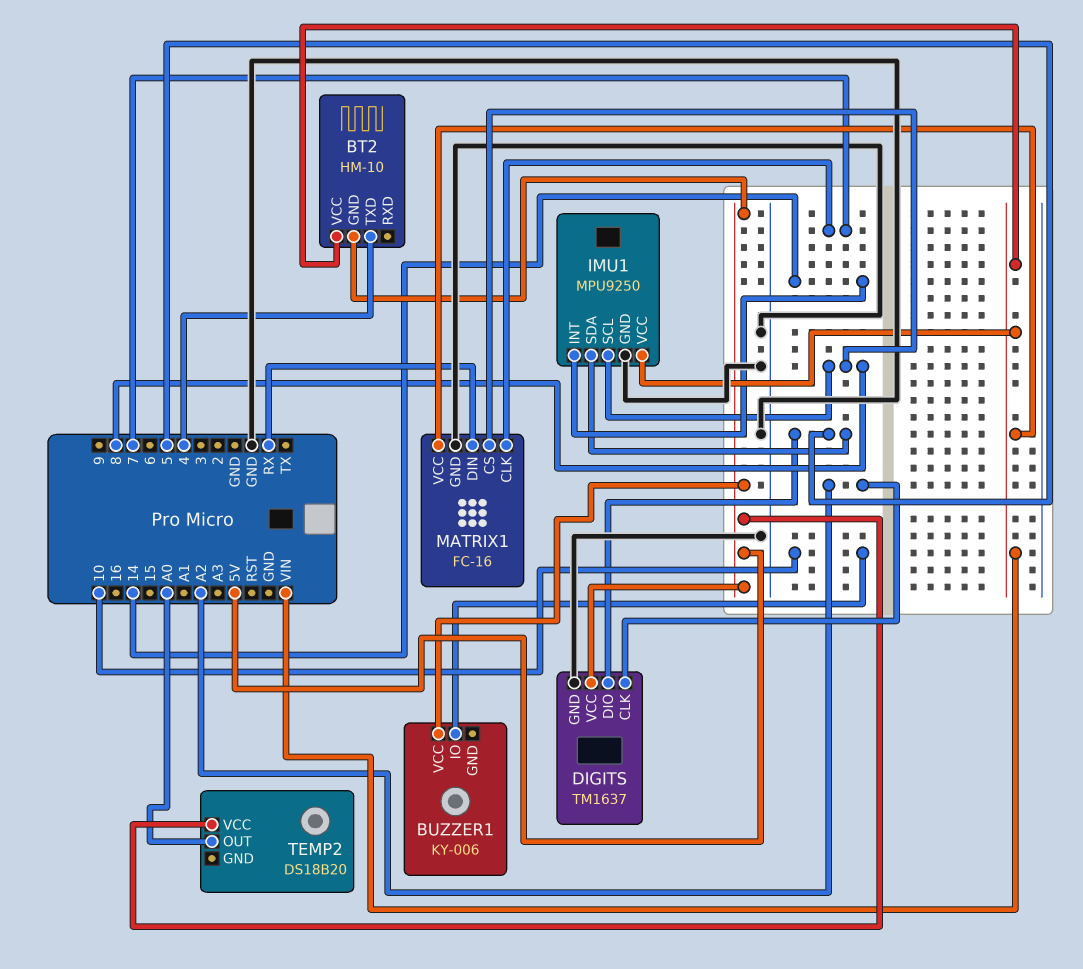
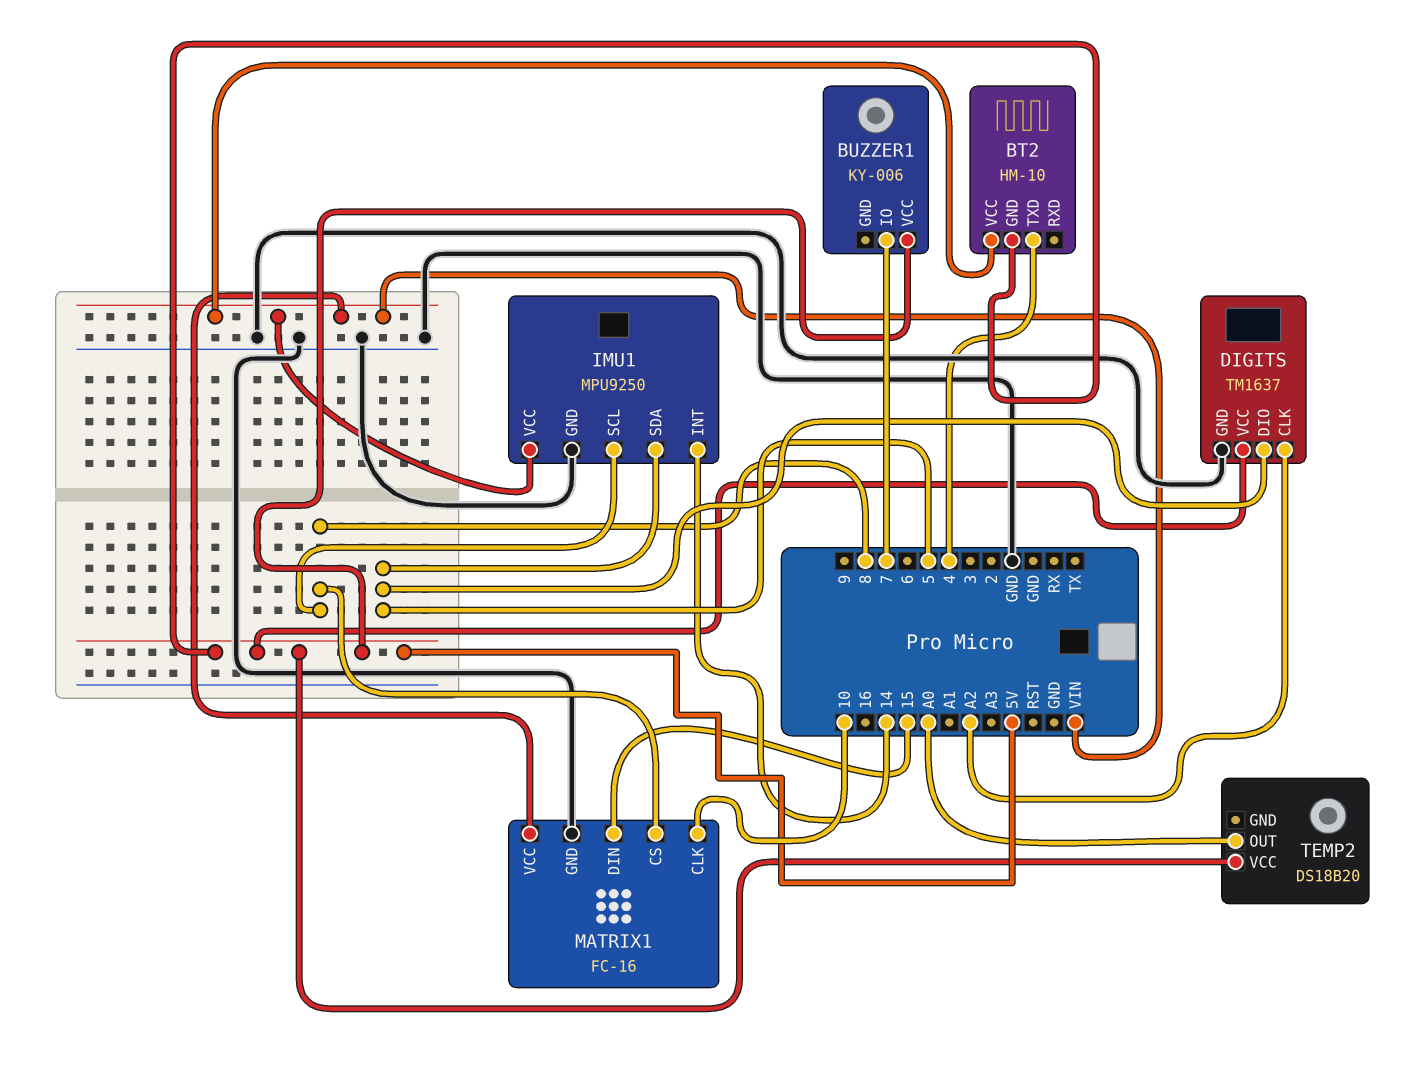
BUZZER1 pin IO: 10 -> 7
MATRIX1 pin CLK: 7 -> 10
MATRIX1 pin DIN: RX -> 15

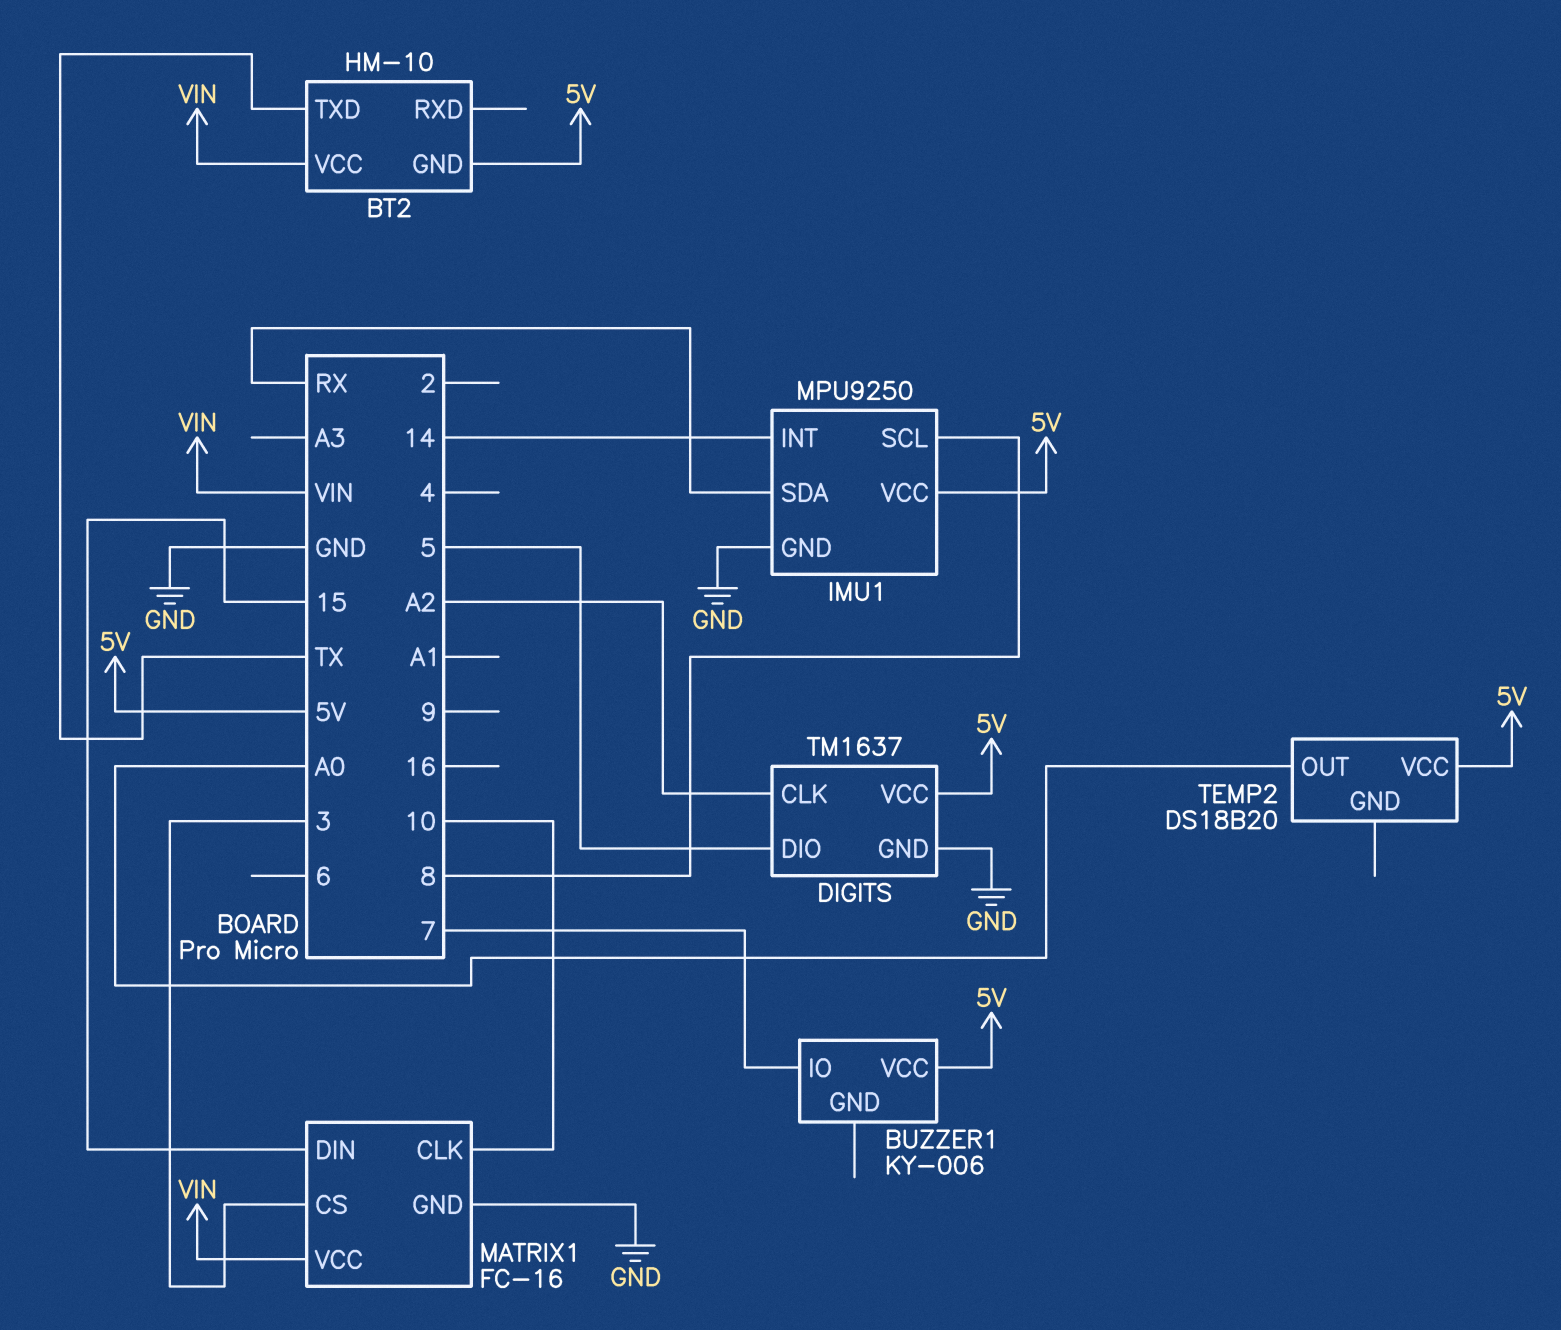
BT2 pin TXD: 4 -> TX
IMU1 pin SDA: 5 -> RX
IMU1 pin VCC: VIN -> 5V
MATRIX1 pin CS: 8 -> 3

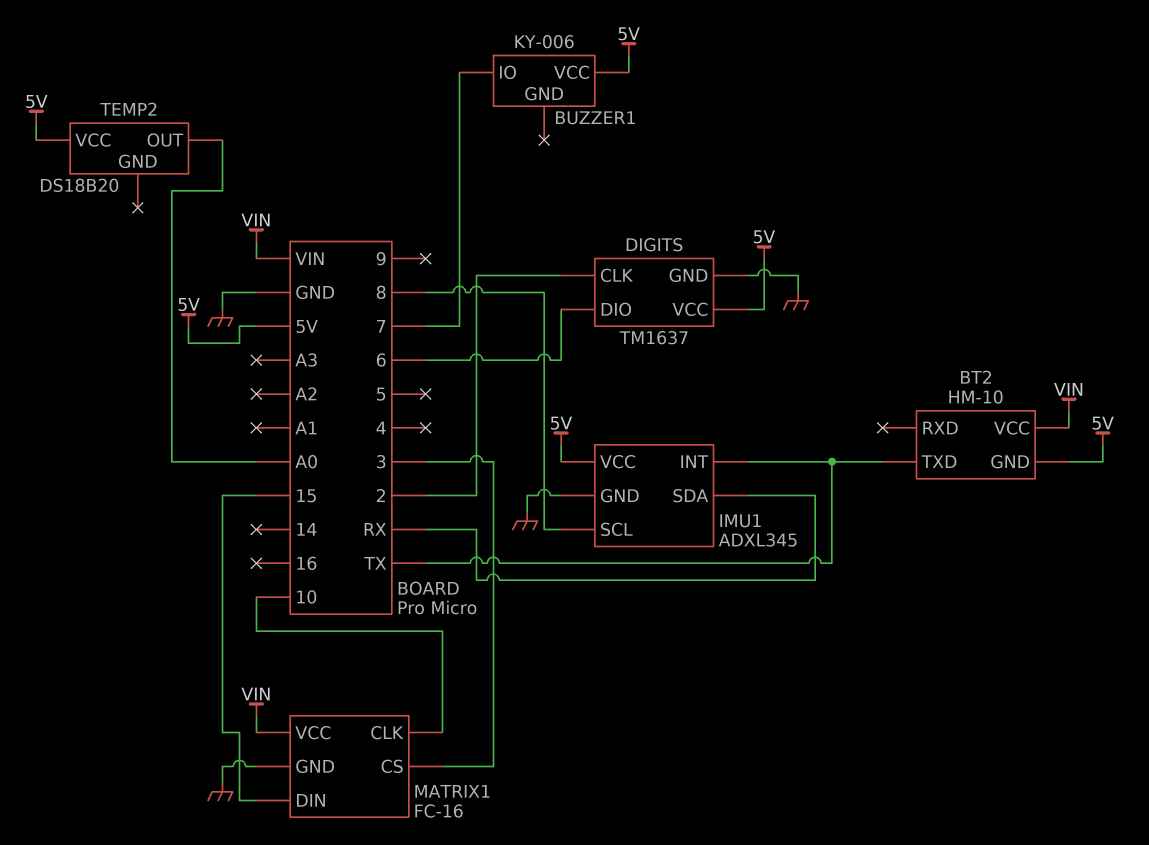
DIGITS pin CLK: A2 -> 2
DIGITS pin DIO: 5 -> 6
IMU1: MPU9250 -> ADXL345
IMU1 pin INT: 14 -> TX

